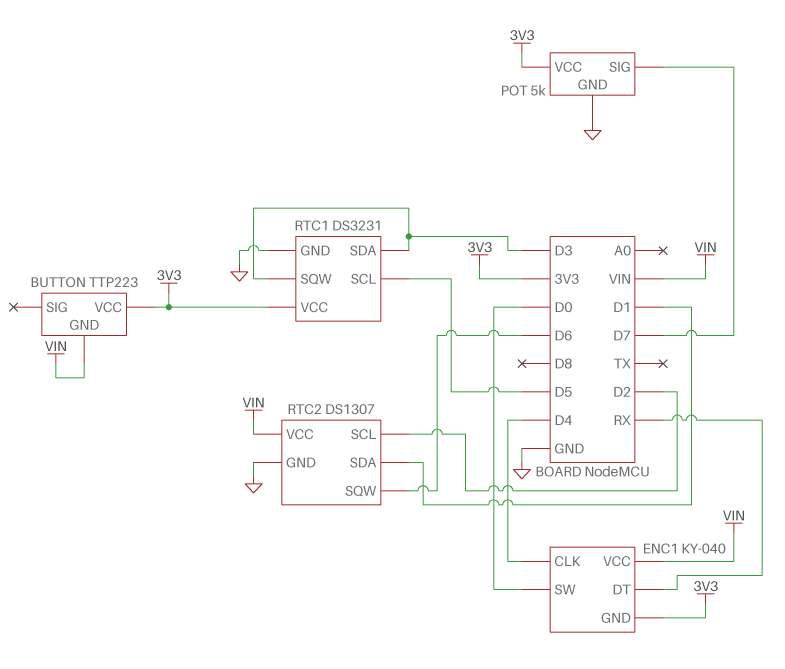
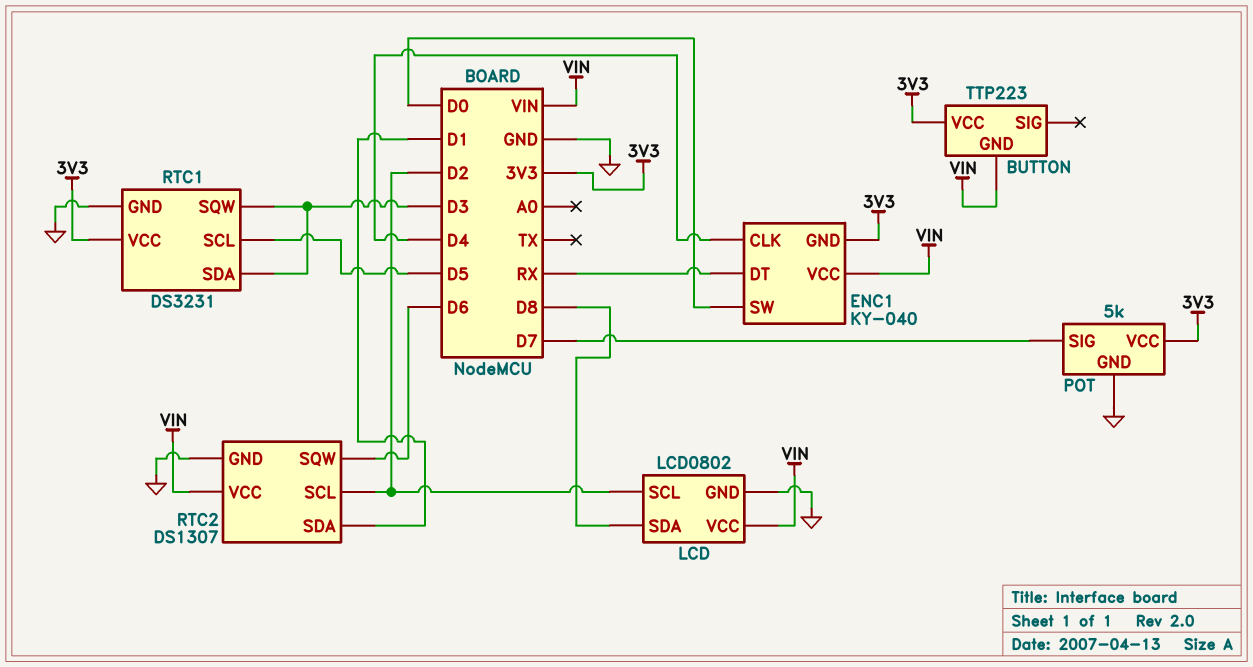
LCD: none -> LCD0802
LCD pin GND: none -> GND
LCD pin SCL: none -> D2
LCD pin SDA: none -> D8
LCD pin VCC: none -> VIN

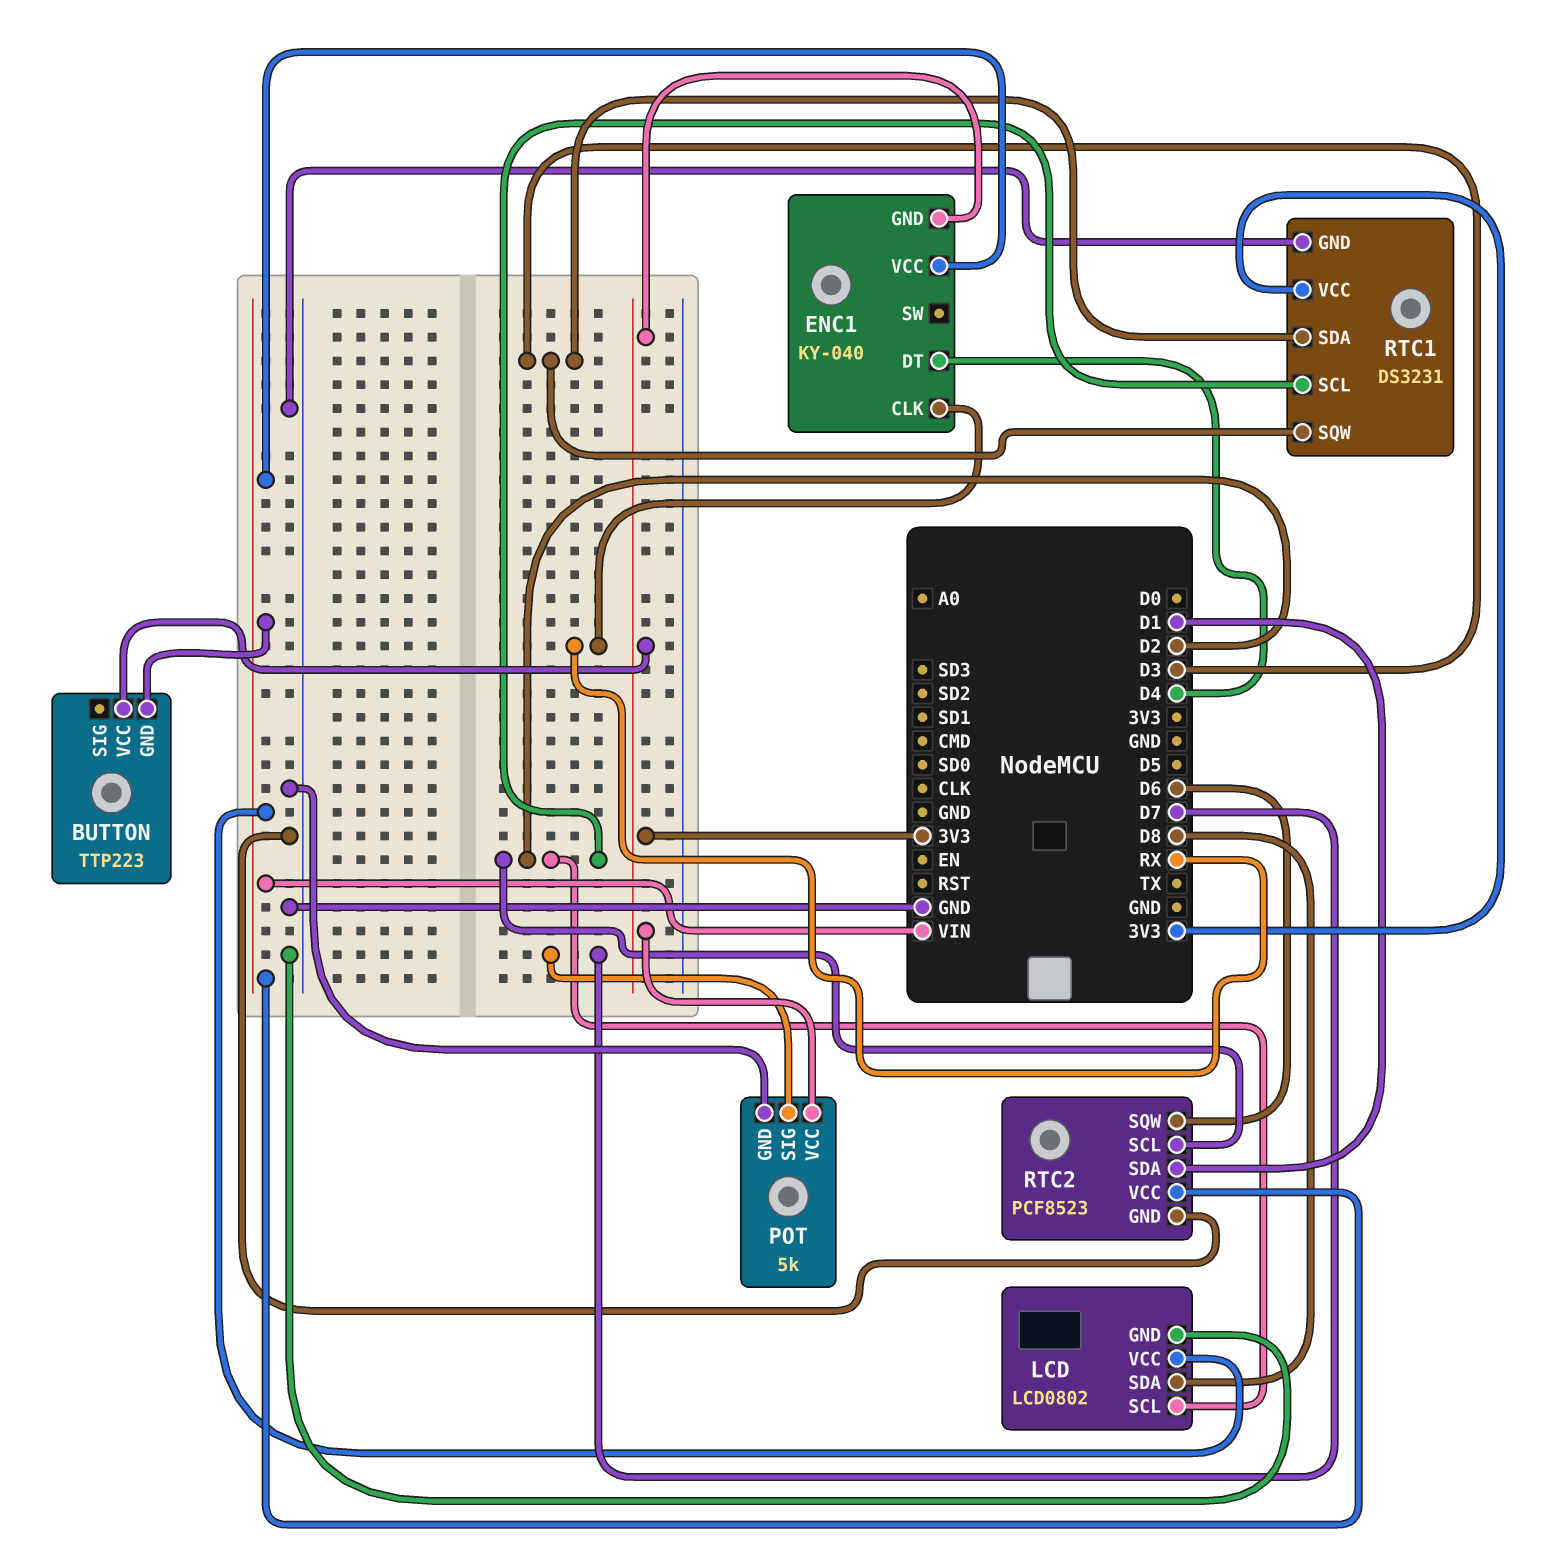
ENC1 pin CLK: D4 -> RX
ENC1 pin DT: RX -> D4
ENC1 pin SW: D0 -> none
RTC1 pin SCL: D5 -> D2
RTC2: DS1307 -> PCF8523

